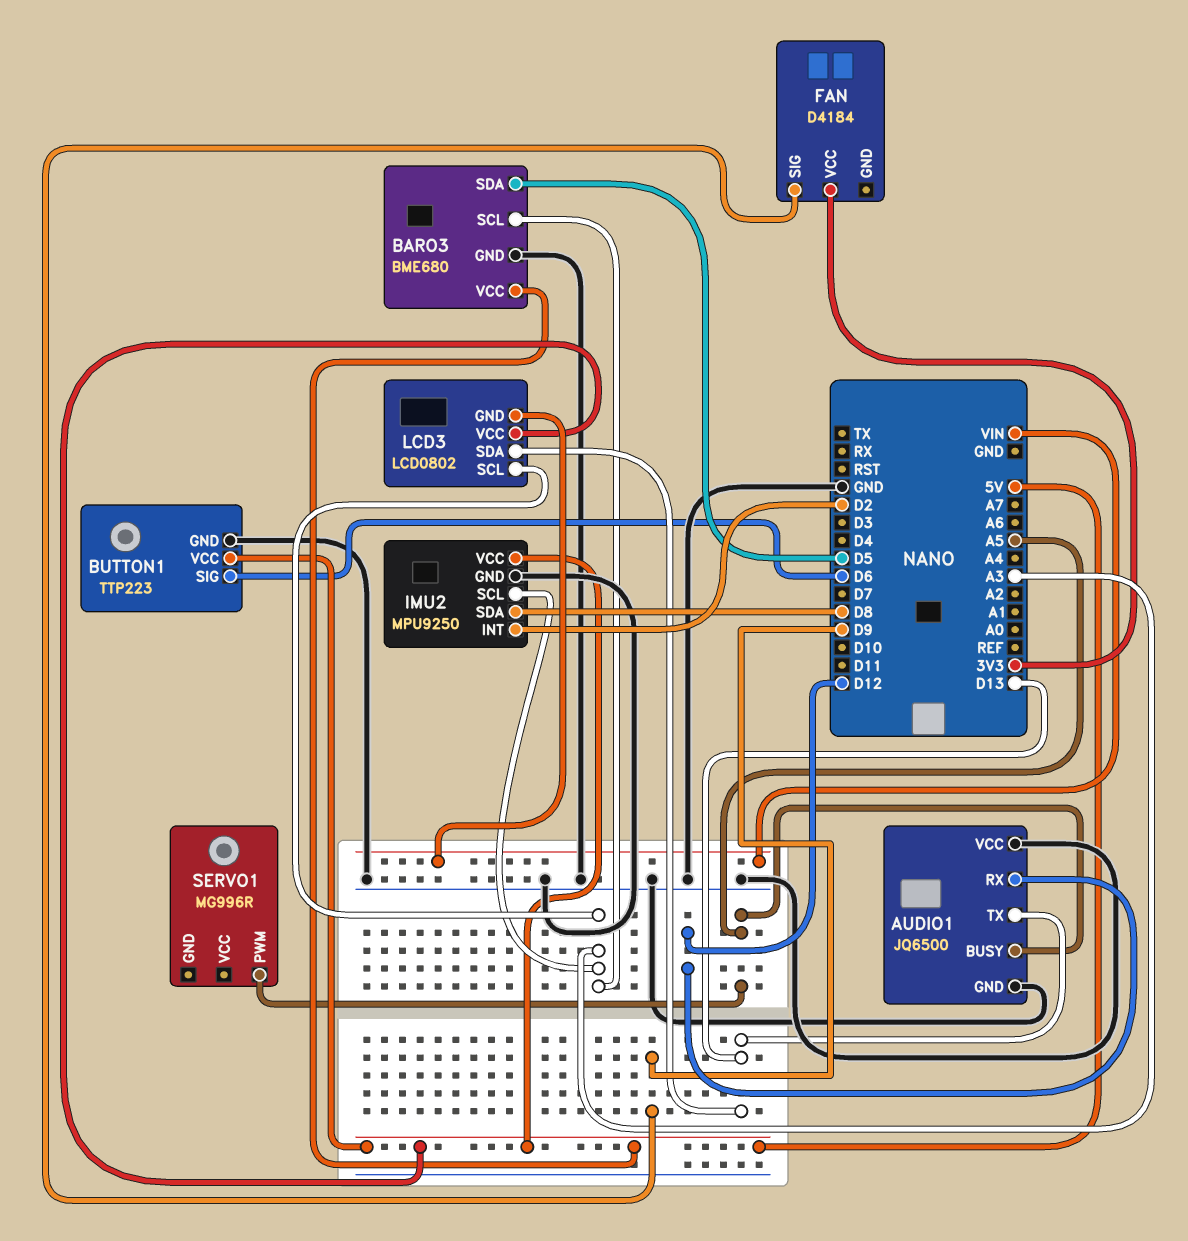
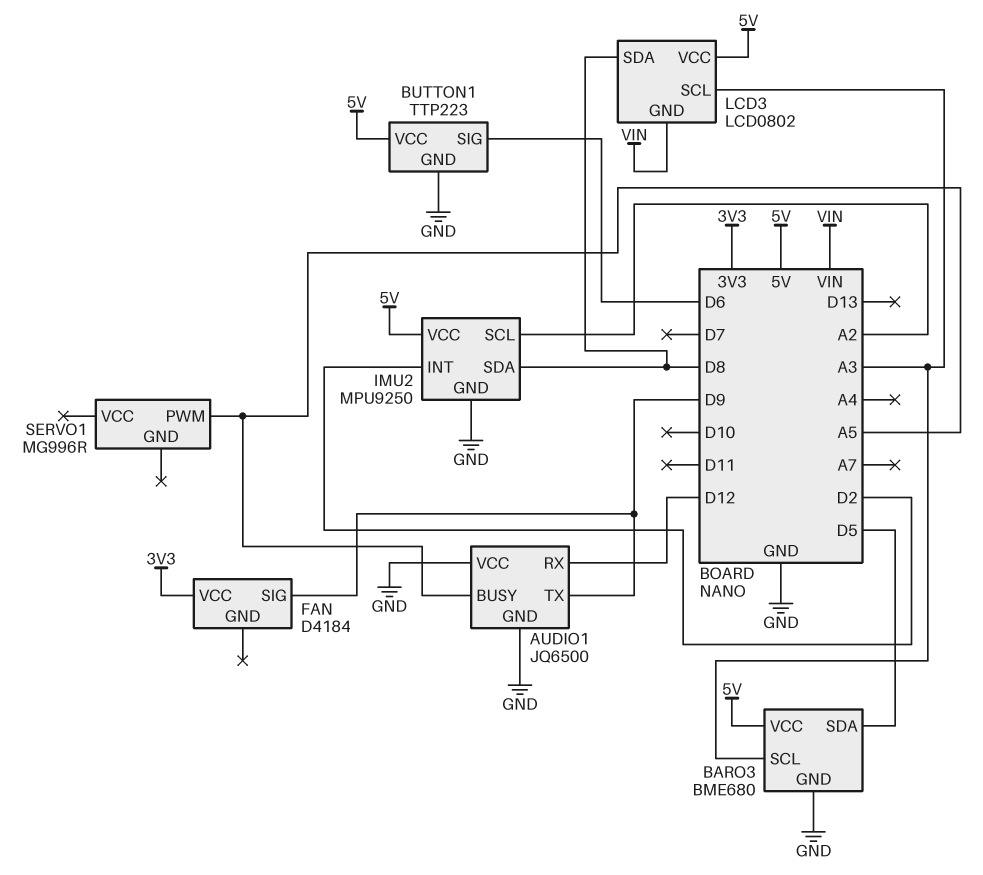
AUDIO1 pin TX: D13 -> D9
IMU2 pin SCL: A3 -> A2
LCD3 pin SDA: D13 -> D8

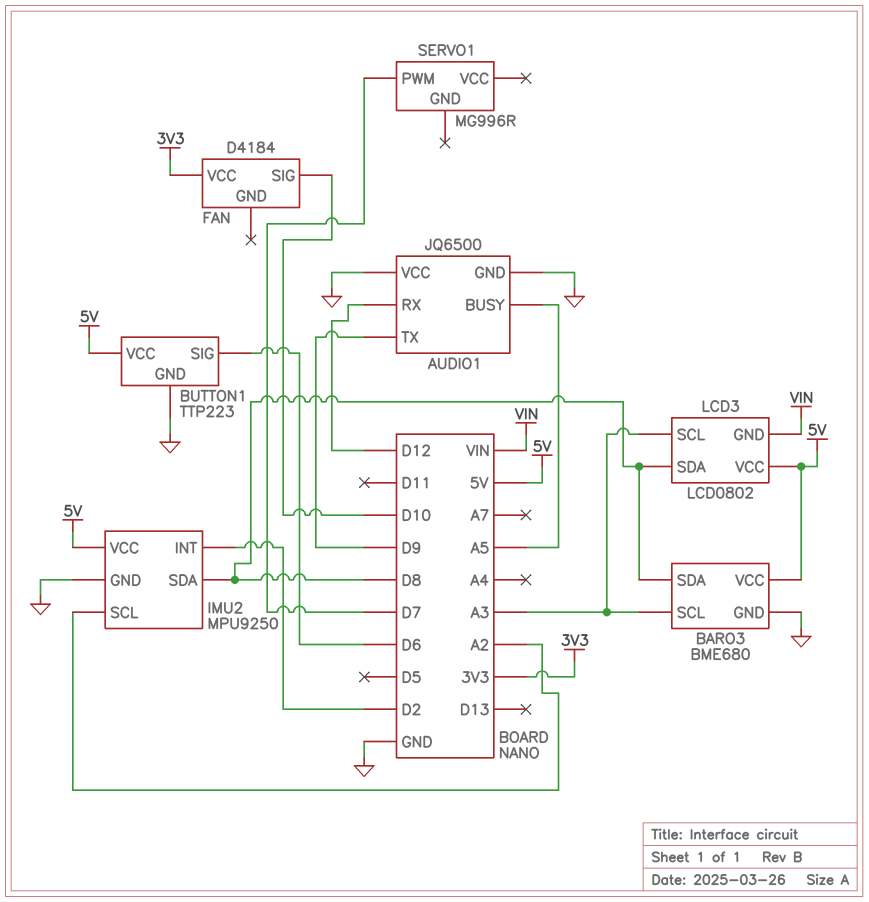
BARO3 pin SDA: D5 -> D8
FAN pin SIG: D9 -> D10
SERVO1 pin PWM: A5 -> D7

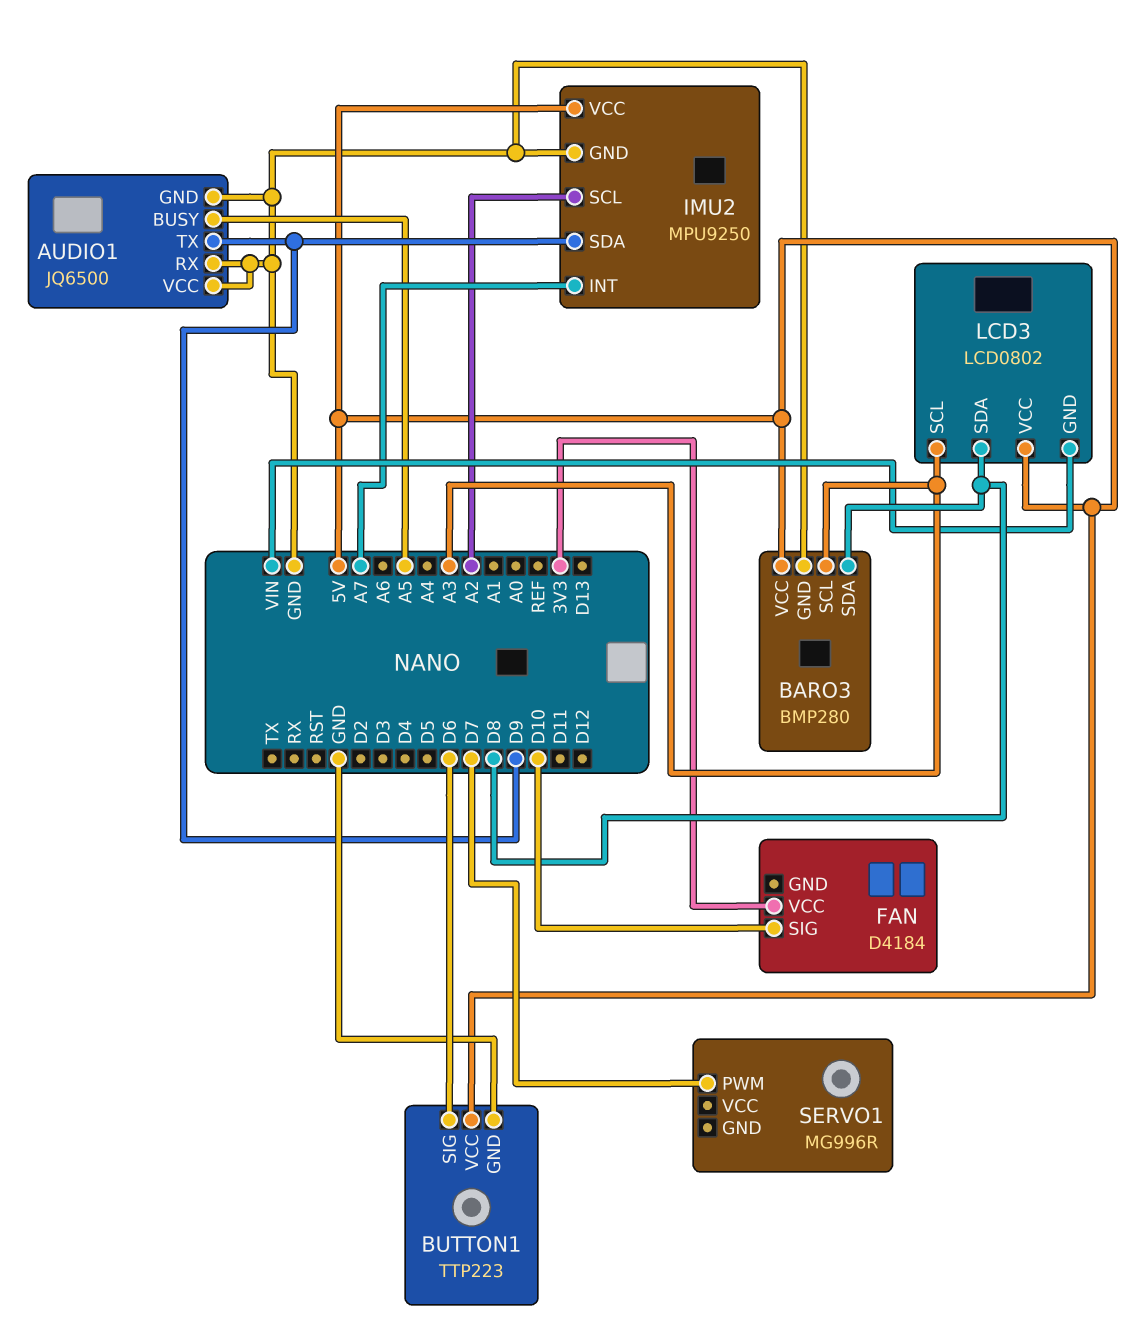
AUDIO1 pin RX: D12 -> GND
BARO3: BME680 -> BMP280
IMU2 pin INT: D2 -> A7
IMU2 pin SDA: D8 -> D9

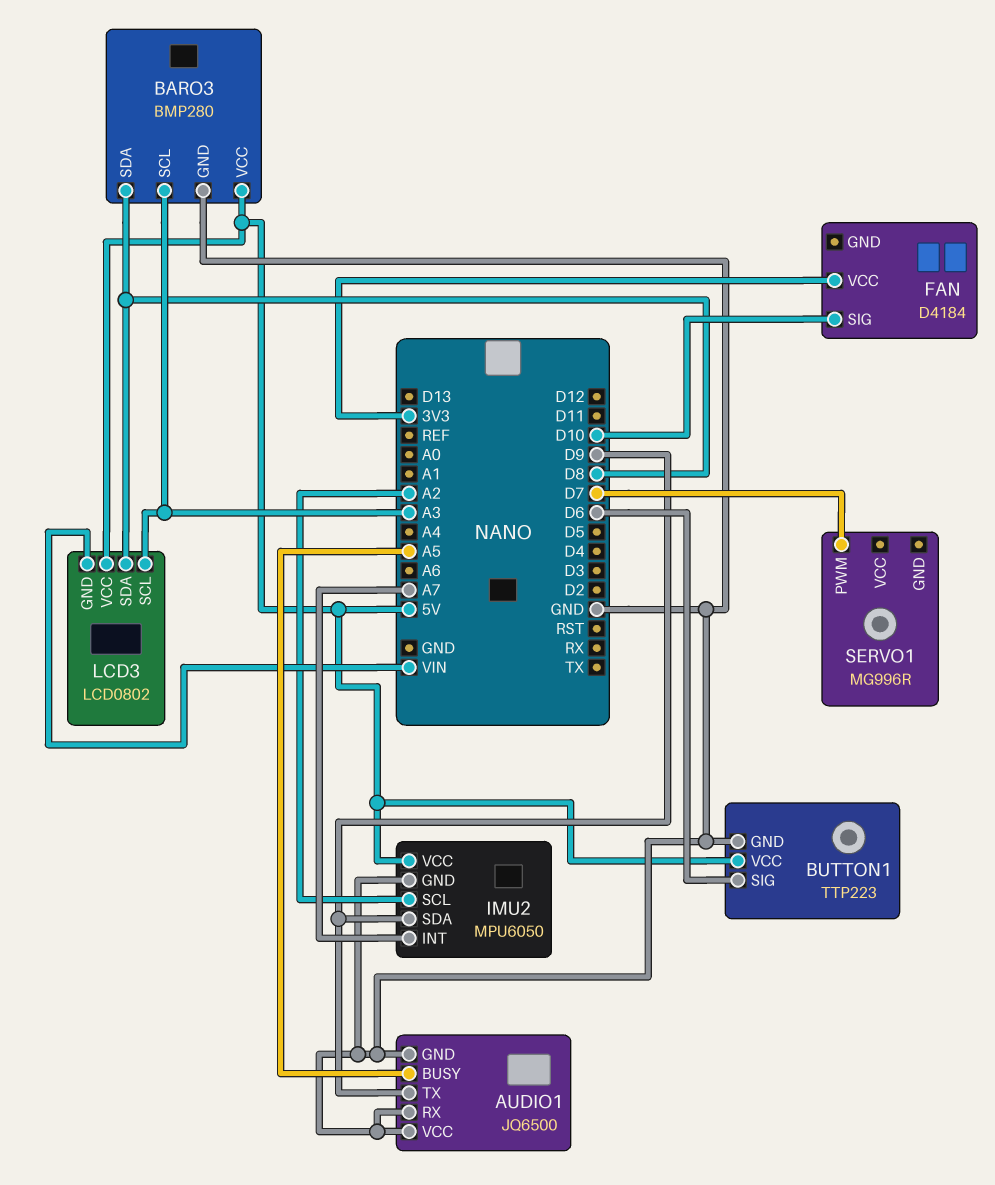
IMU2: MPU9250 -> MPU6050

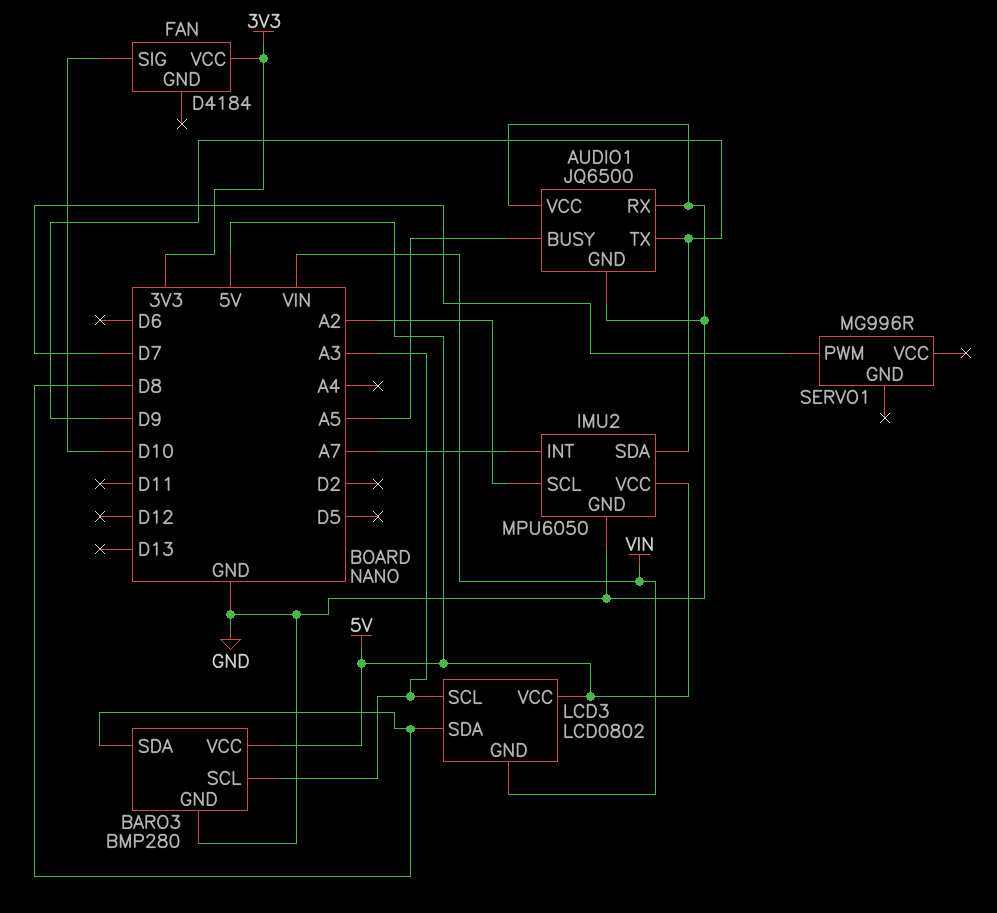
BUTTON1: TTP223 -> none
BUTTON1 pin GND: GND -> none
BUTTON1 pin SIG: D6 -> none
BUTTON1 pin VCC: 5V -> none

